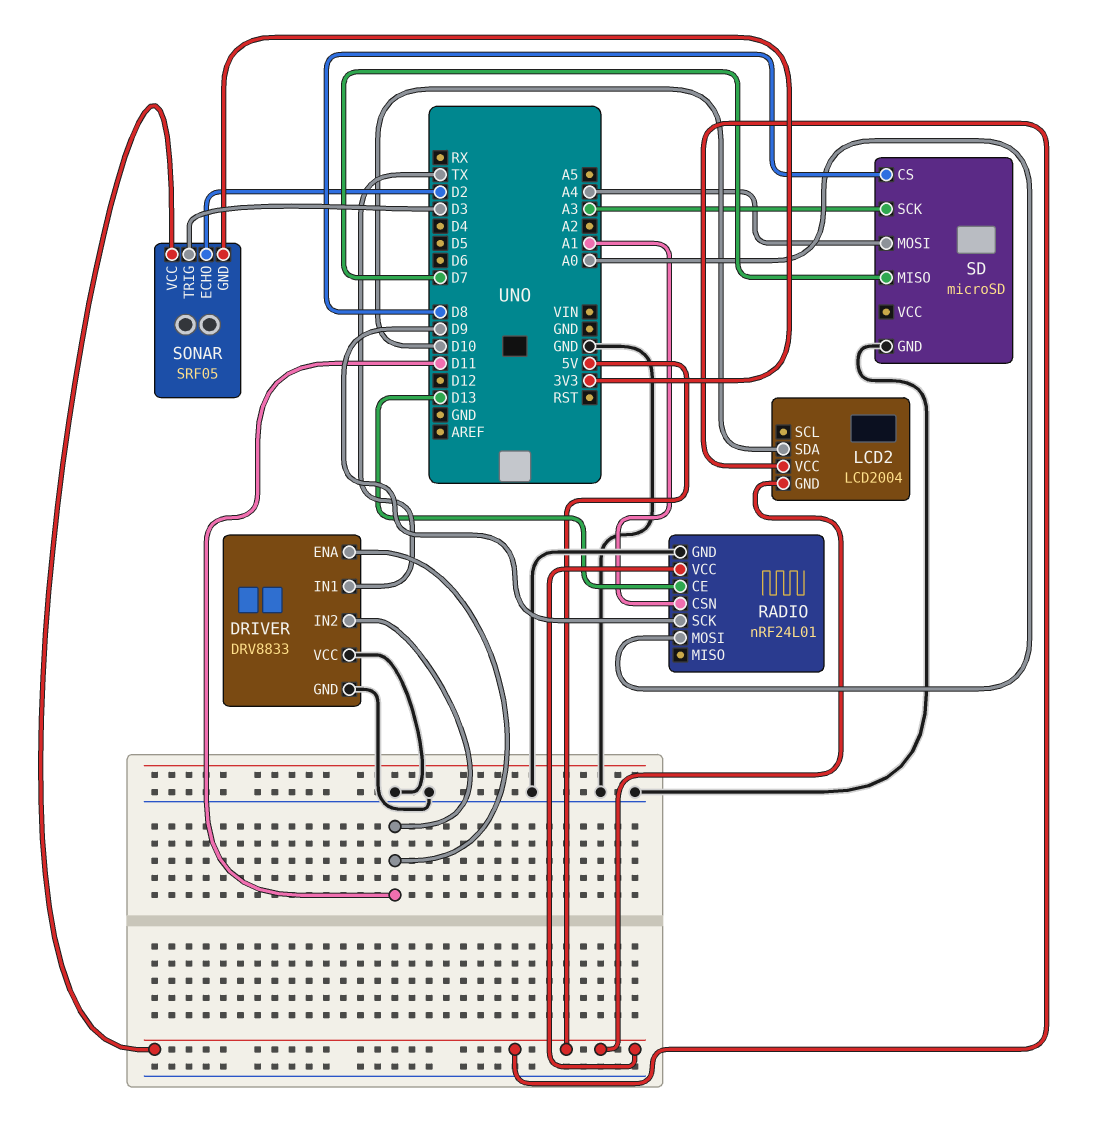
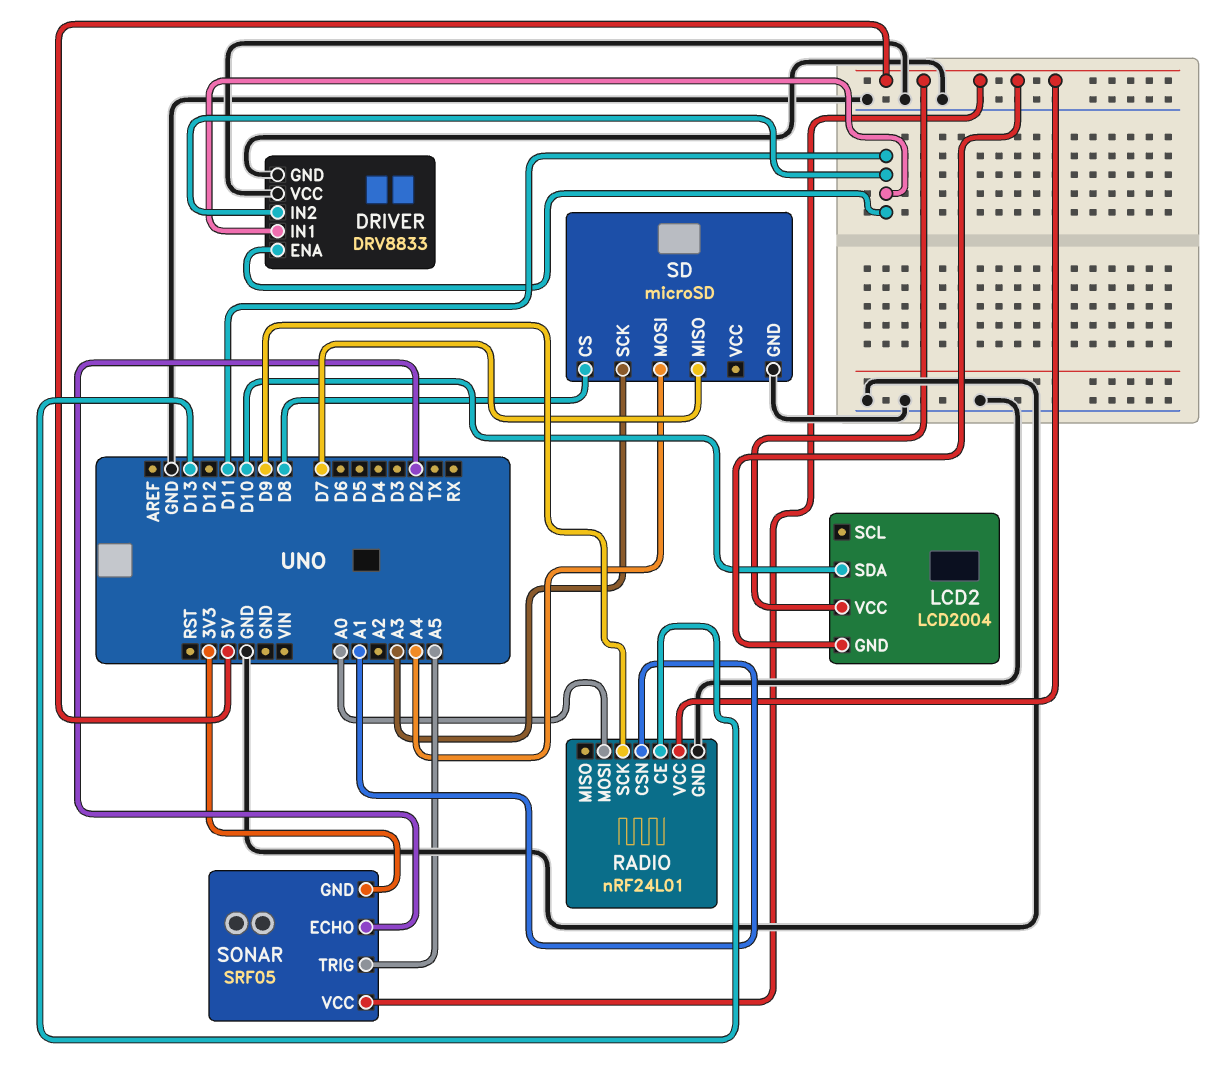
DRIVER pin IN1: TX -> D11
SONAR pin TRIG: D3 -> A5

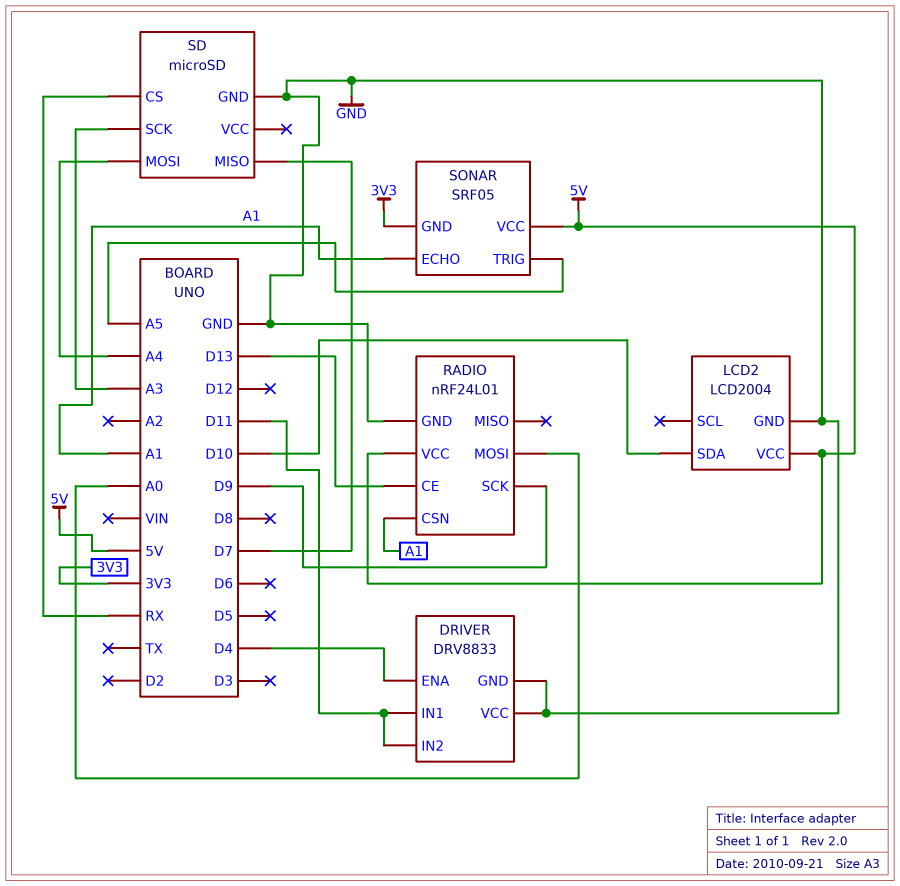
DRIVER pin ENA: D11 -> D4
LCD2 pin GND: 5V -> GND
SD pin CS: D8 -> RX
SONAR pin ECHO: D2 -> A1

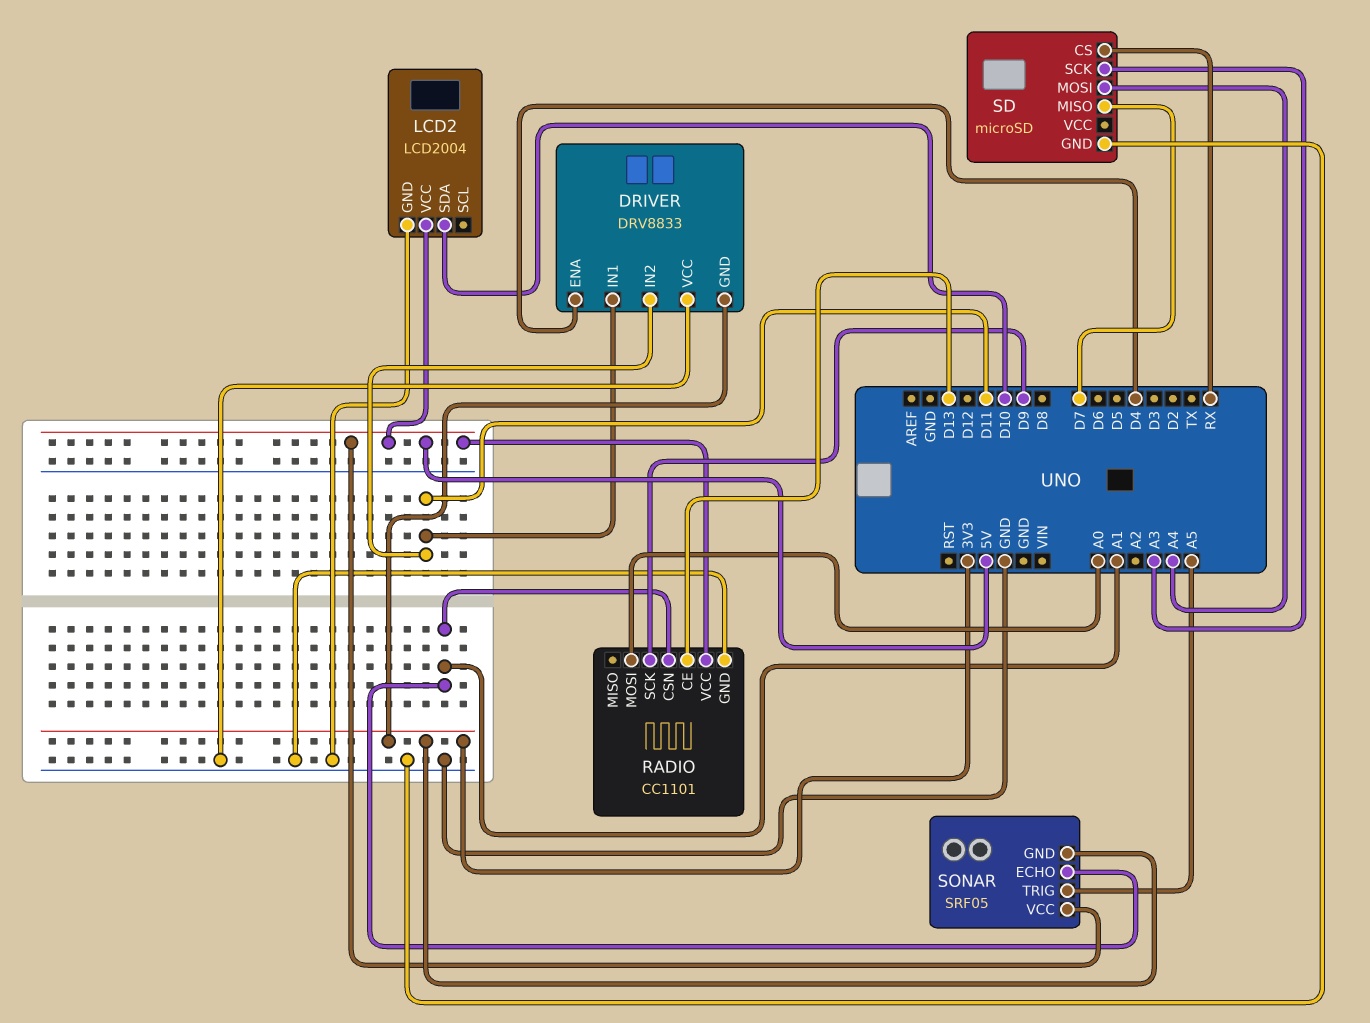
DRIVER pin GND: GND -> 3V3
RADIO: nRF24L01 -> CC1101

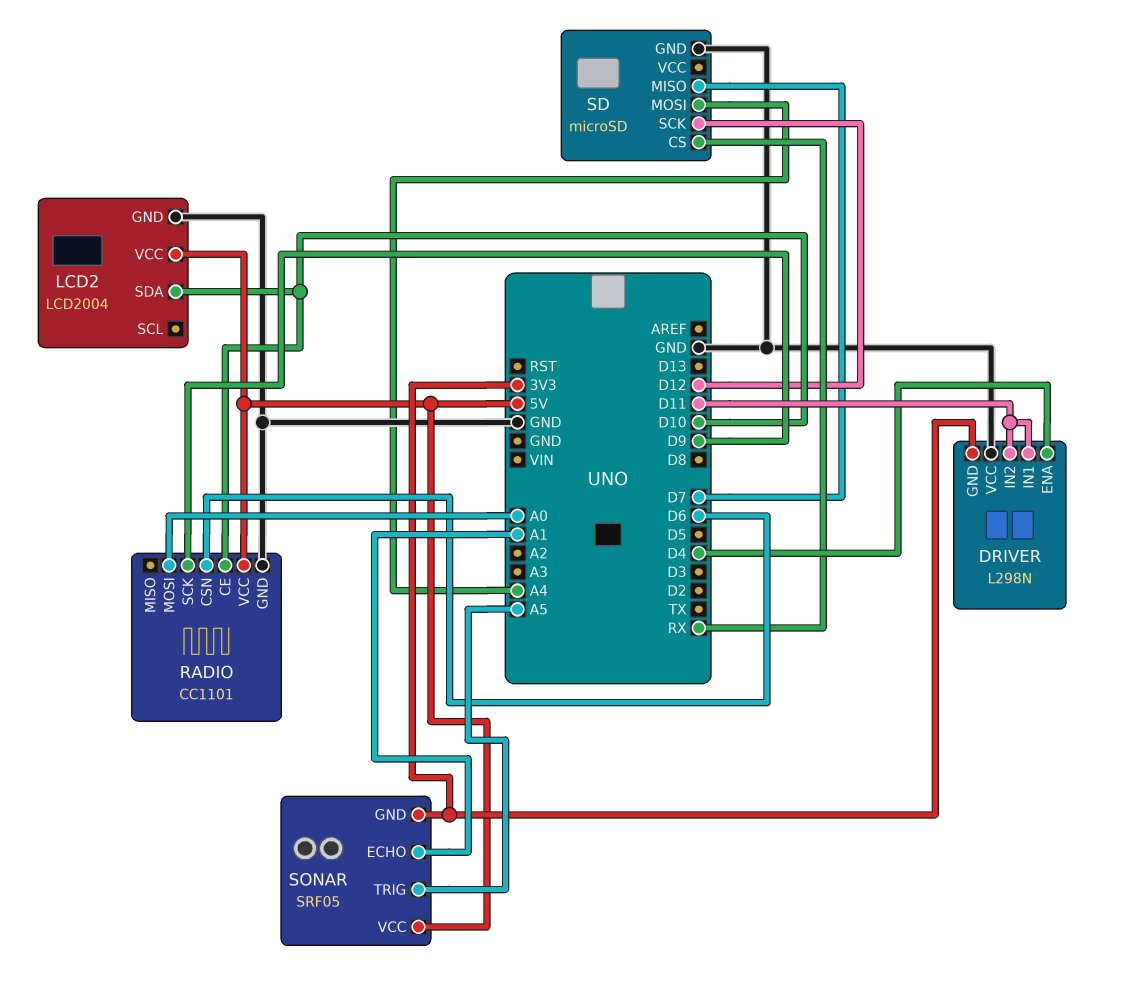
DRIVER: DRV8833 -> L298N
RADIO pin CE: D13 -> D10
RADIO pin CSN: A1 -> D6
SD pin SCK: A3 -> D12

